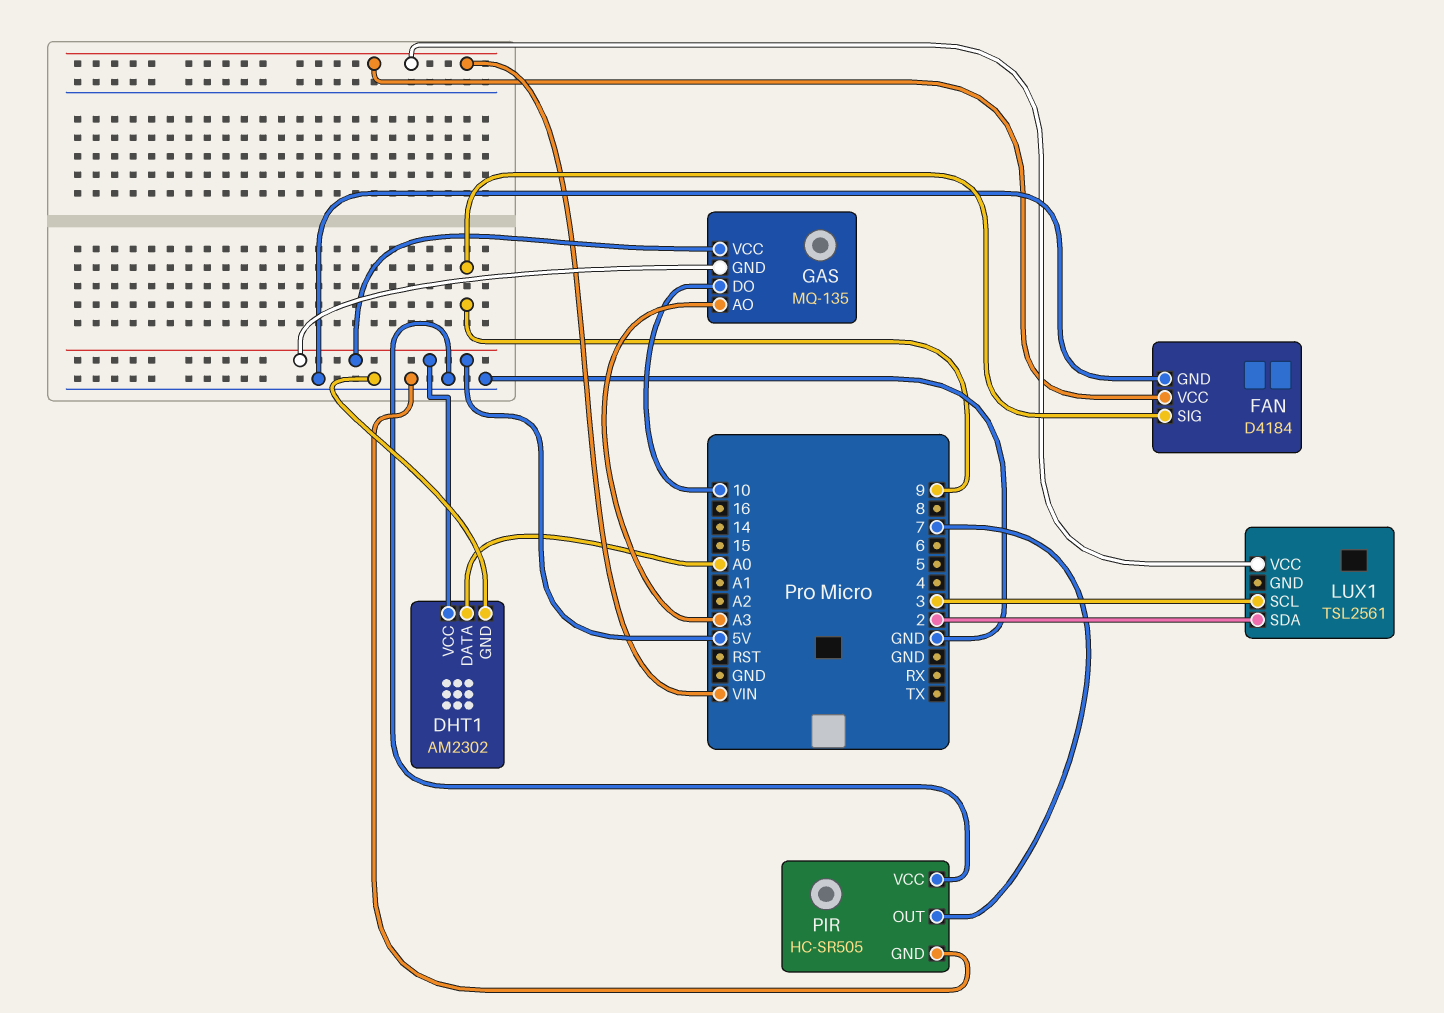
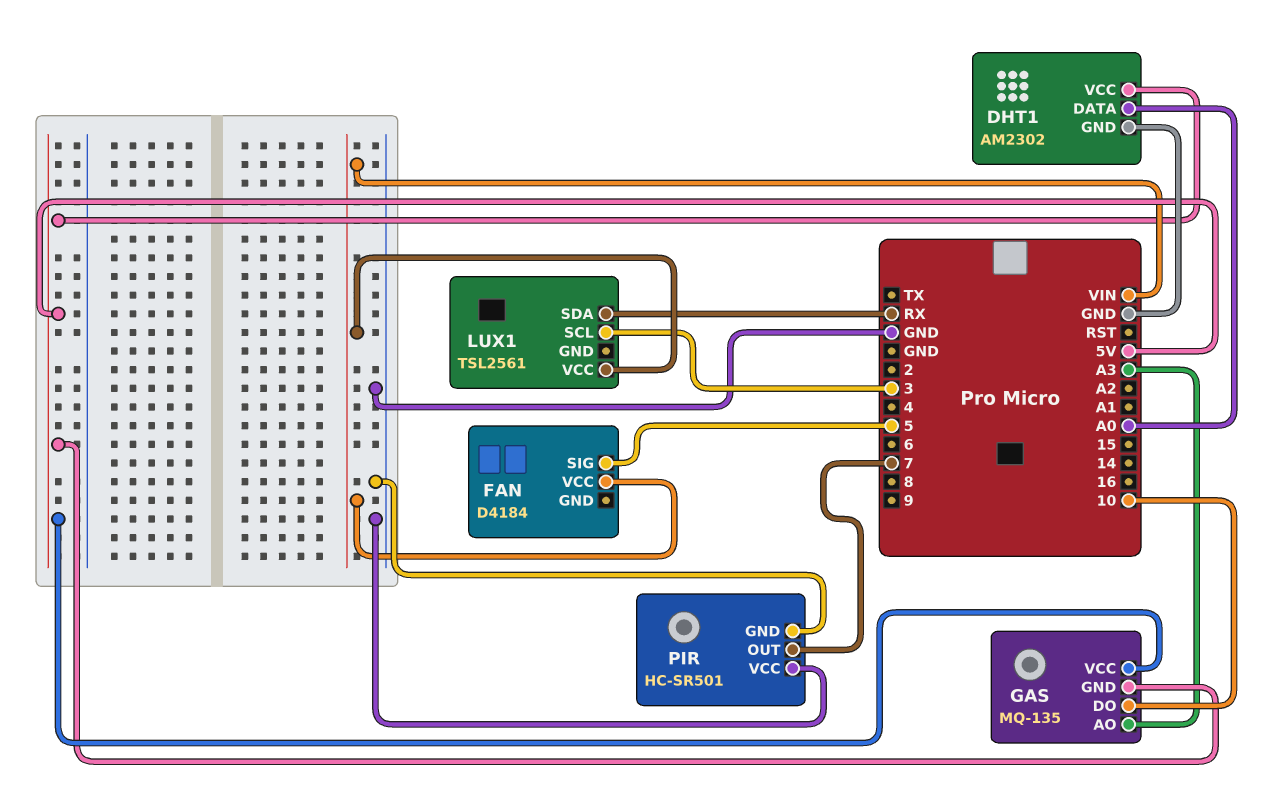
FAN pin GND: GND -> none
FAN pin SIG: 9 -> 5
LUX1 pin SDA: 2 -> RX
PIR: HC-SR505 -> HC-SR501

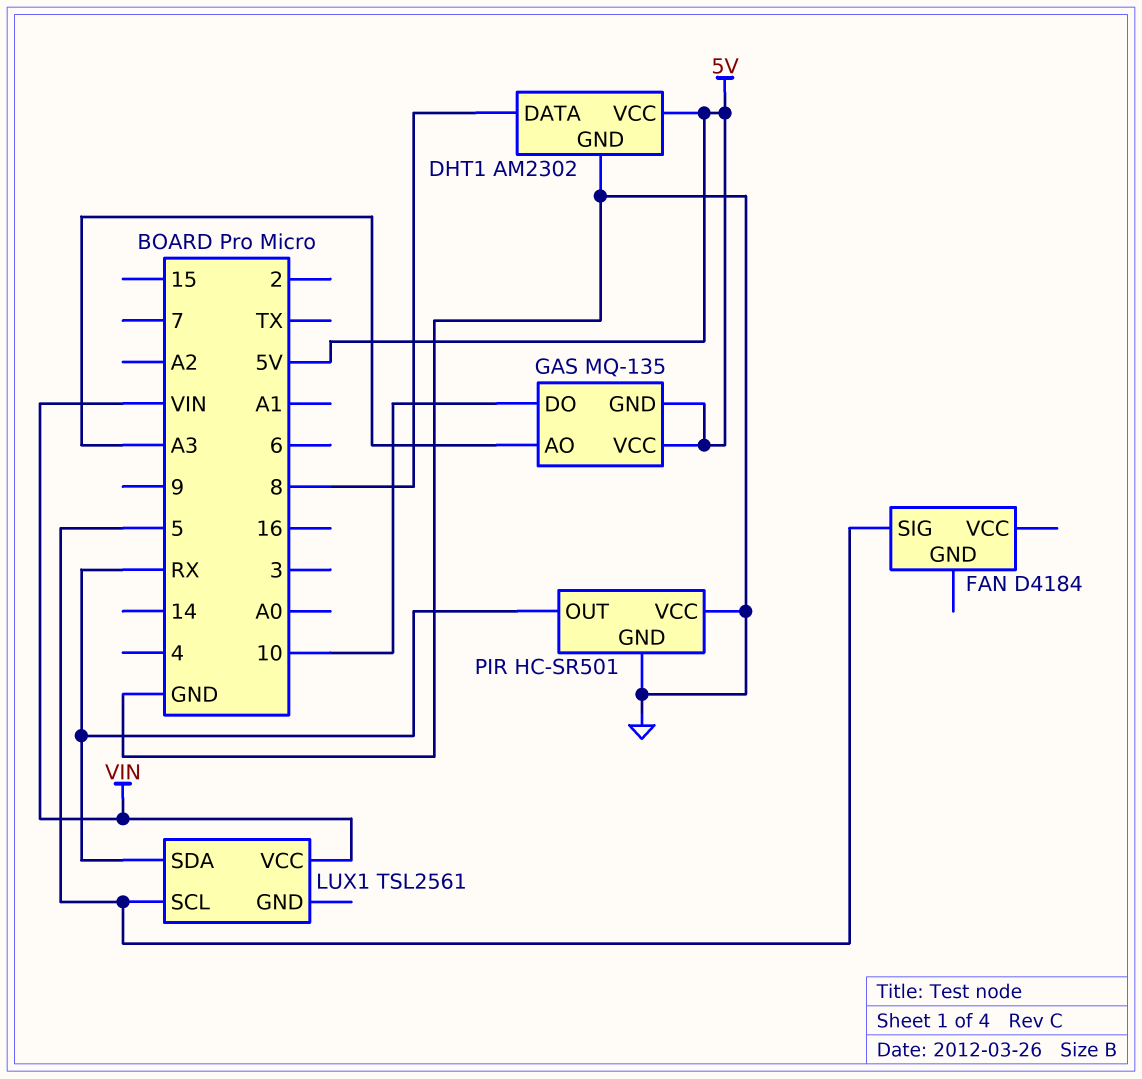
DHT1 pin DATA: A0 -> 8
FAN pin VCC: VIN -> none
LUX1 pin SCL: 3 -> 5
PIR pin OUT: 7 -> RX

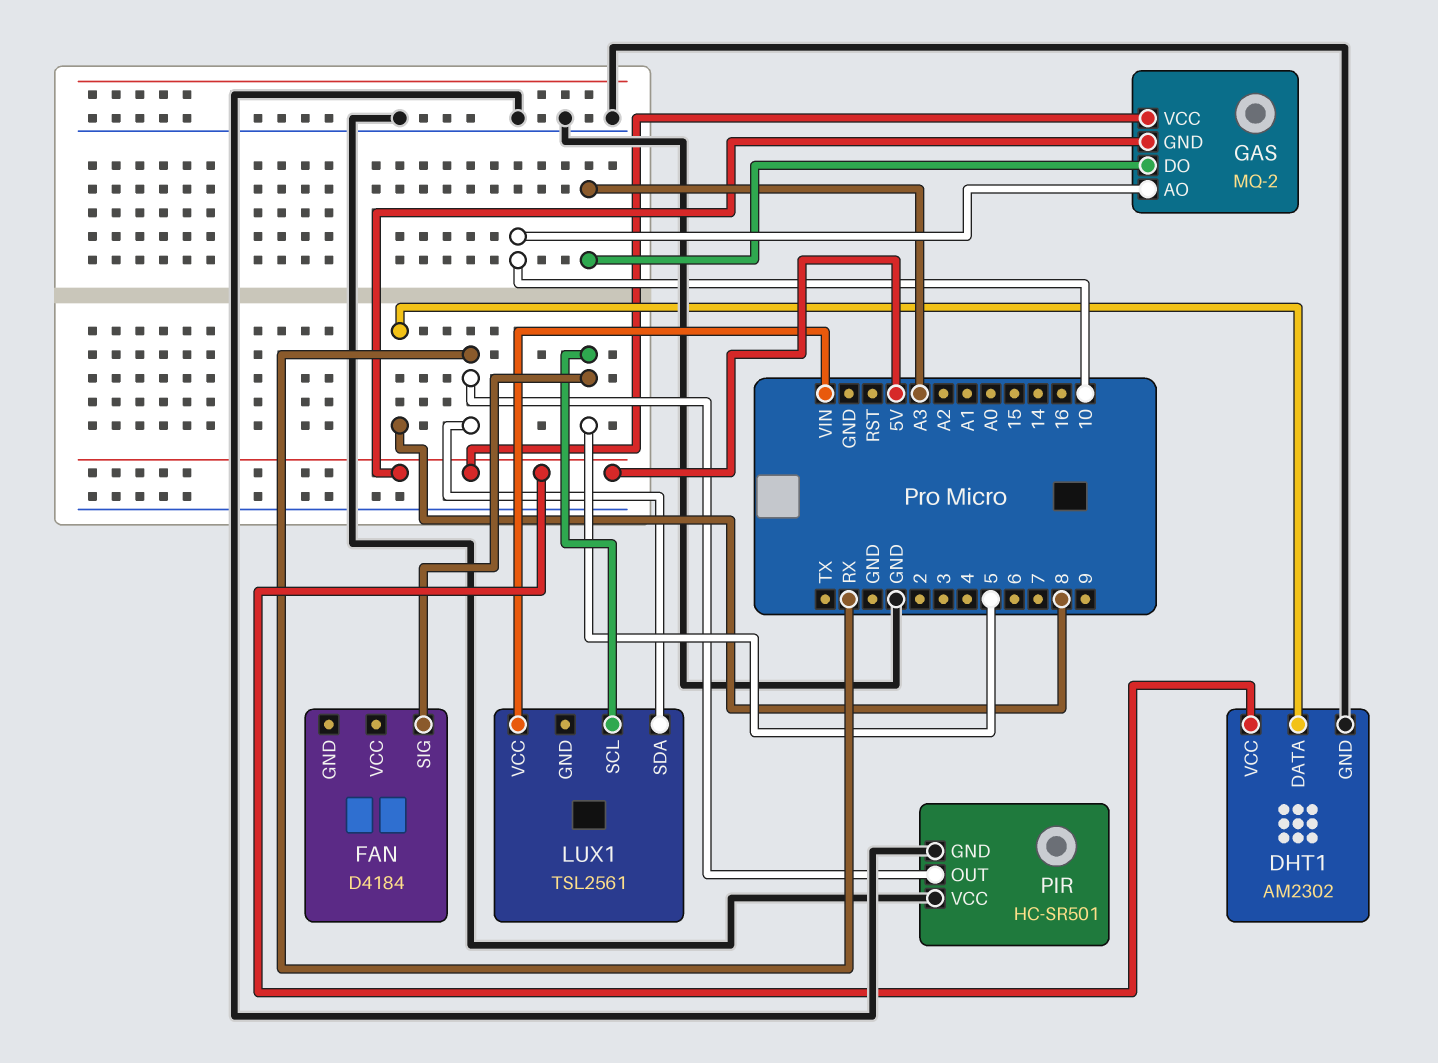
GAS: MQ-135 -> MQ-2
GAS pin AO: A3 -> 10
GAS pin DO: 10 -> A3

